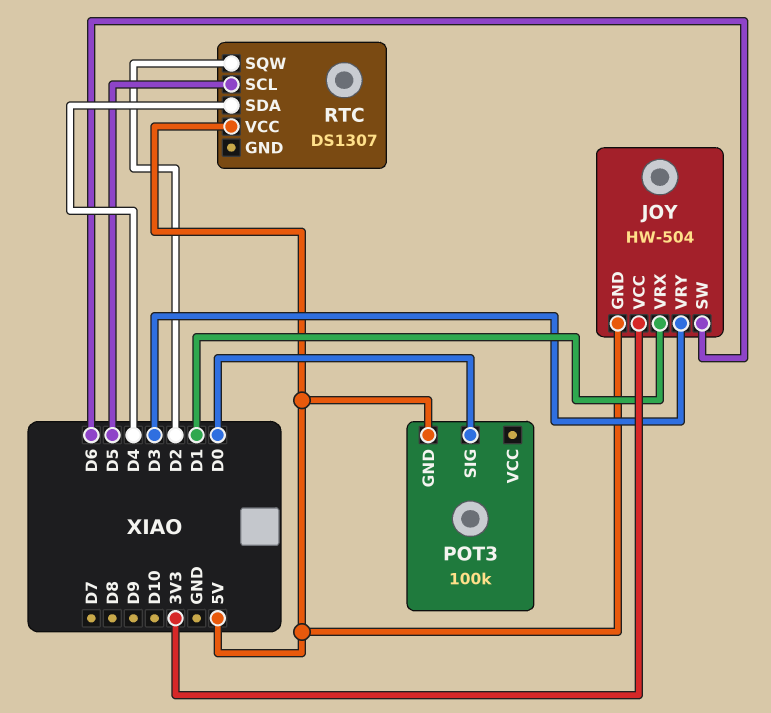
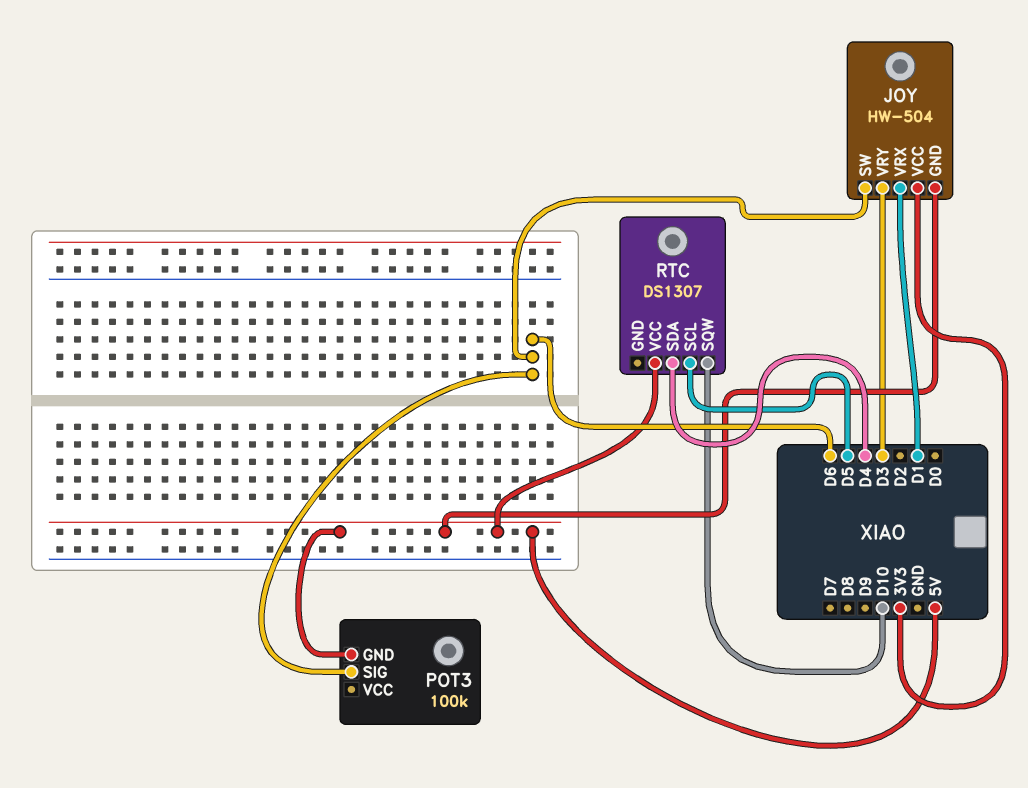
POT3 pin SIG: D0 -> D6
RTC pin SQW: D2 -> D10

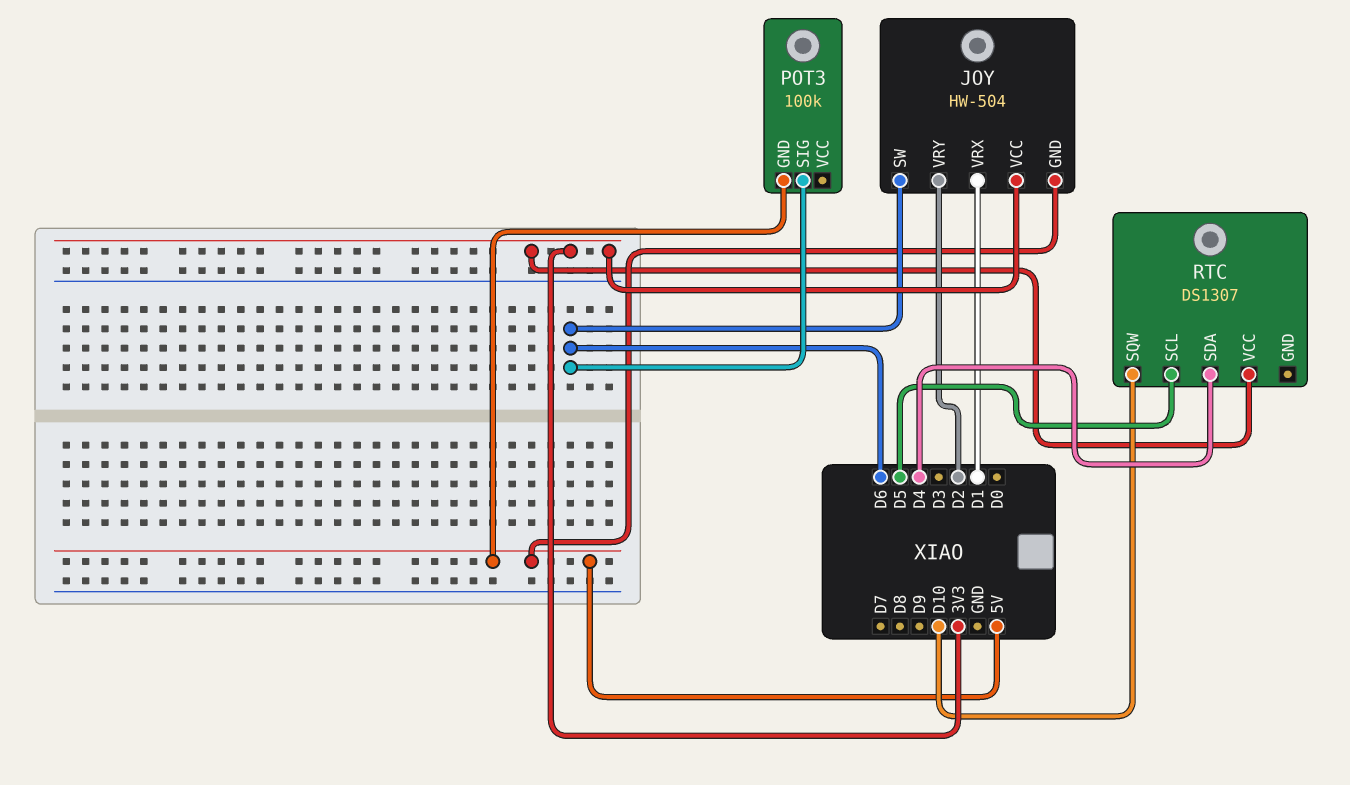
JOY pin VRY: D3 -> D2
RTC pin VCC: 5V -> 3V3

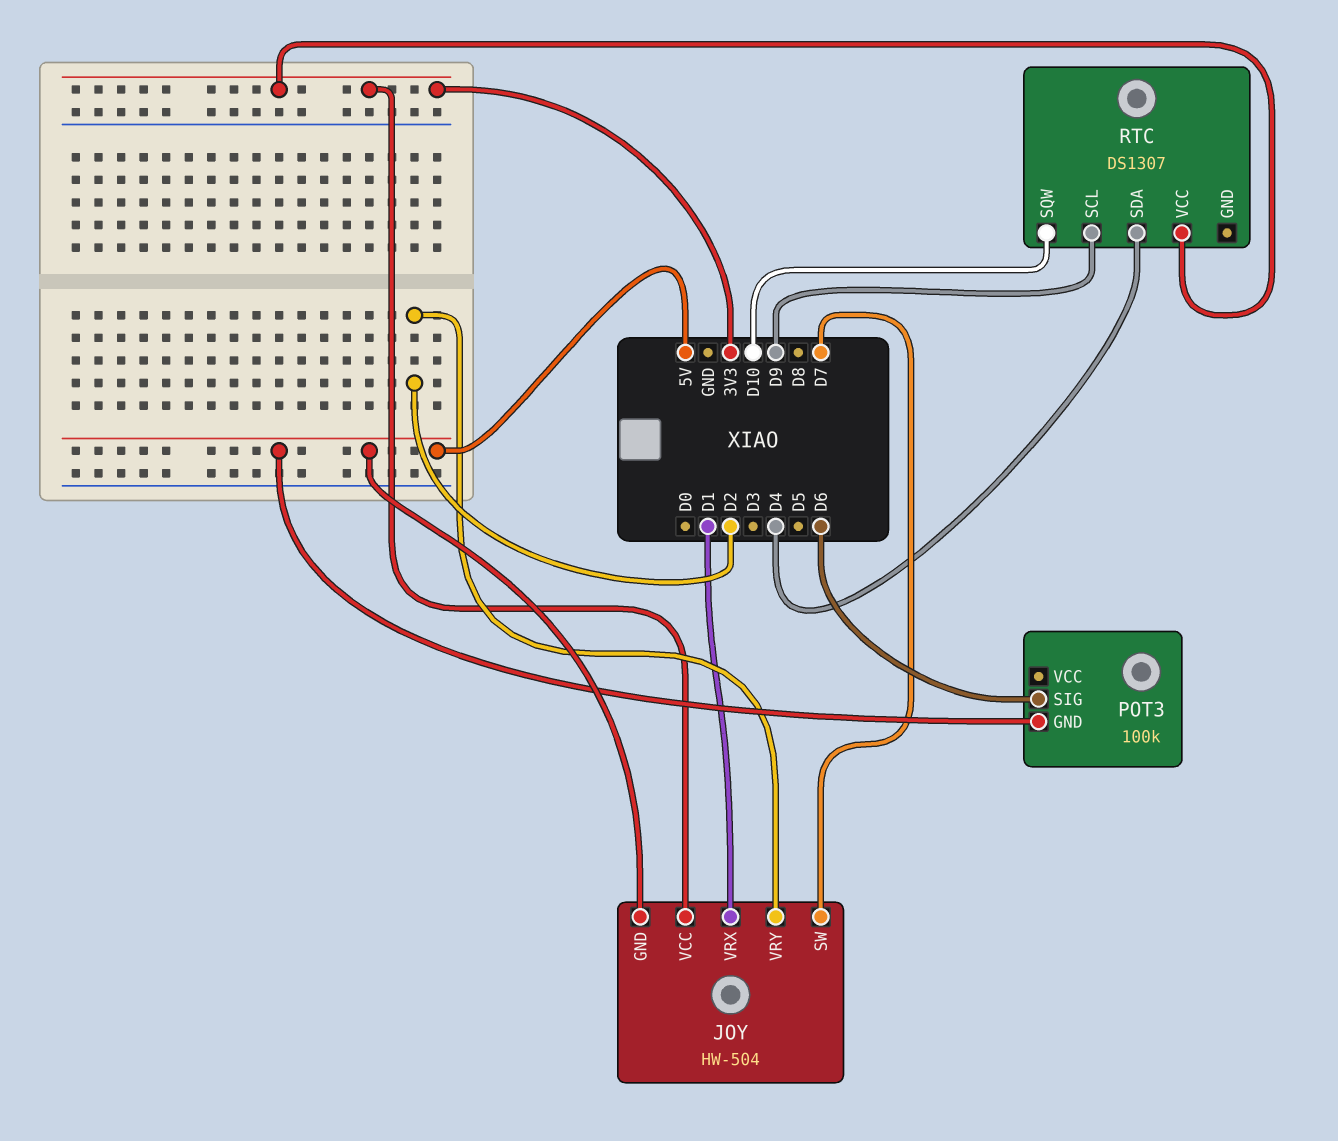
JOY pin SW: D6 -> D7
RTC pin SCL: D5 -> D9

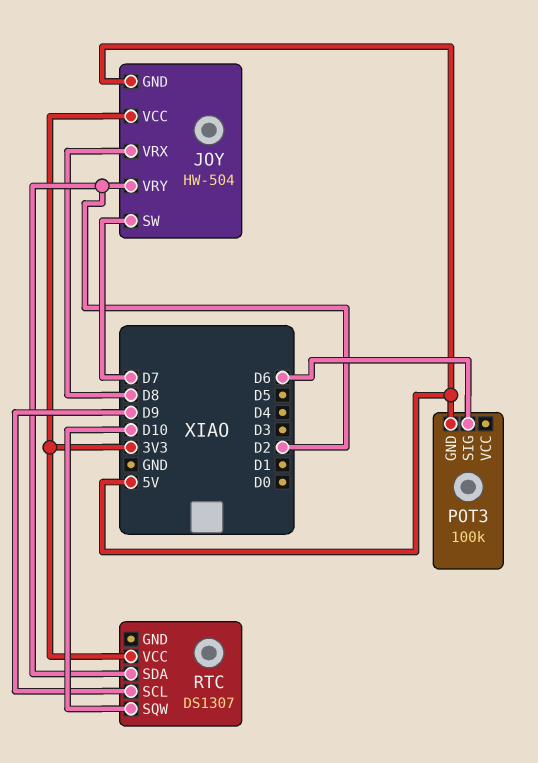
JOY pin VRX: D1 -> D8
RTC pin SDA: D4 -> D2

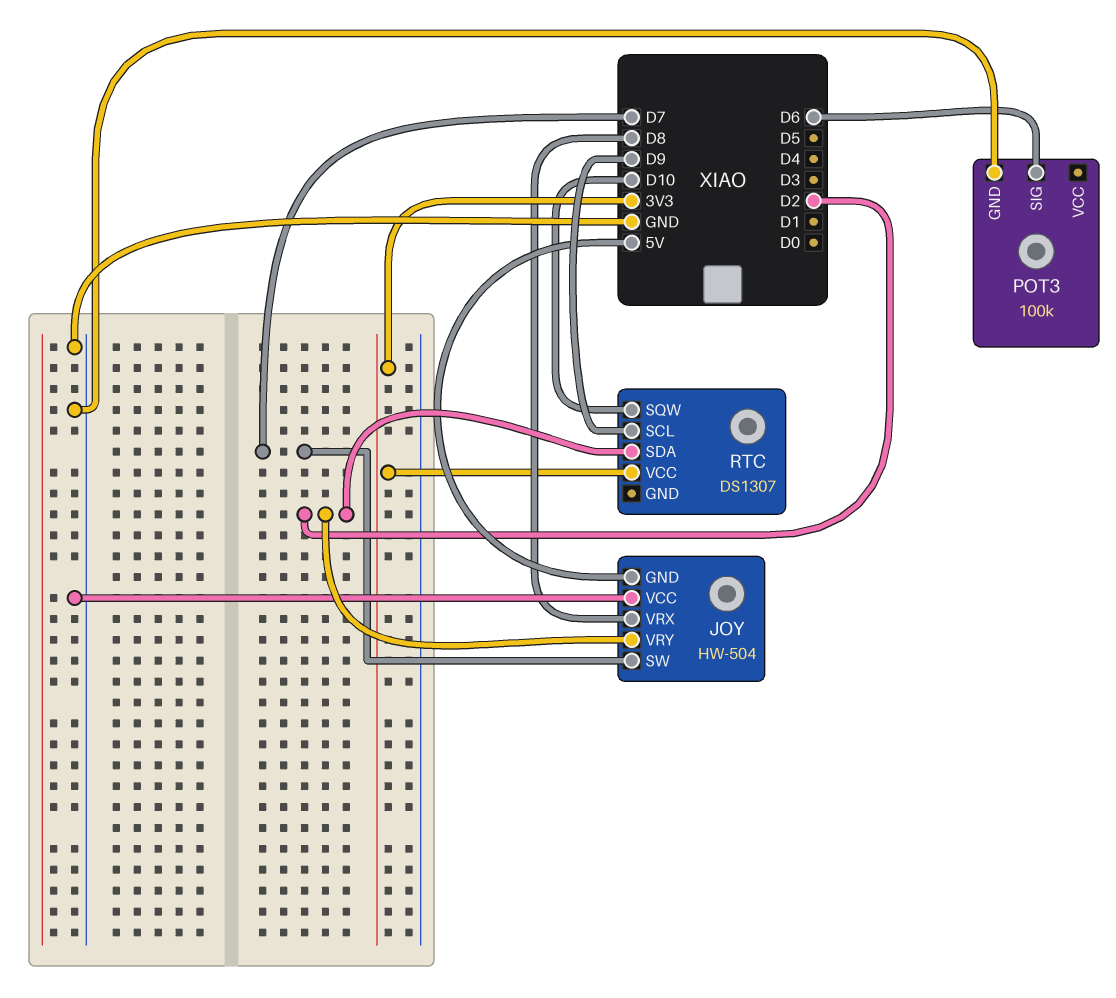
JOY pin VCC: 3V3 -> GND
POT3 pin GND: 5V -> GND

